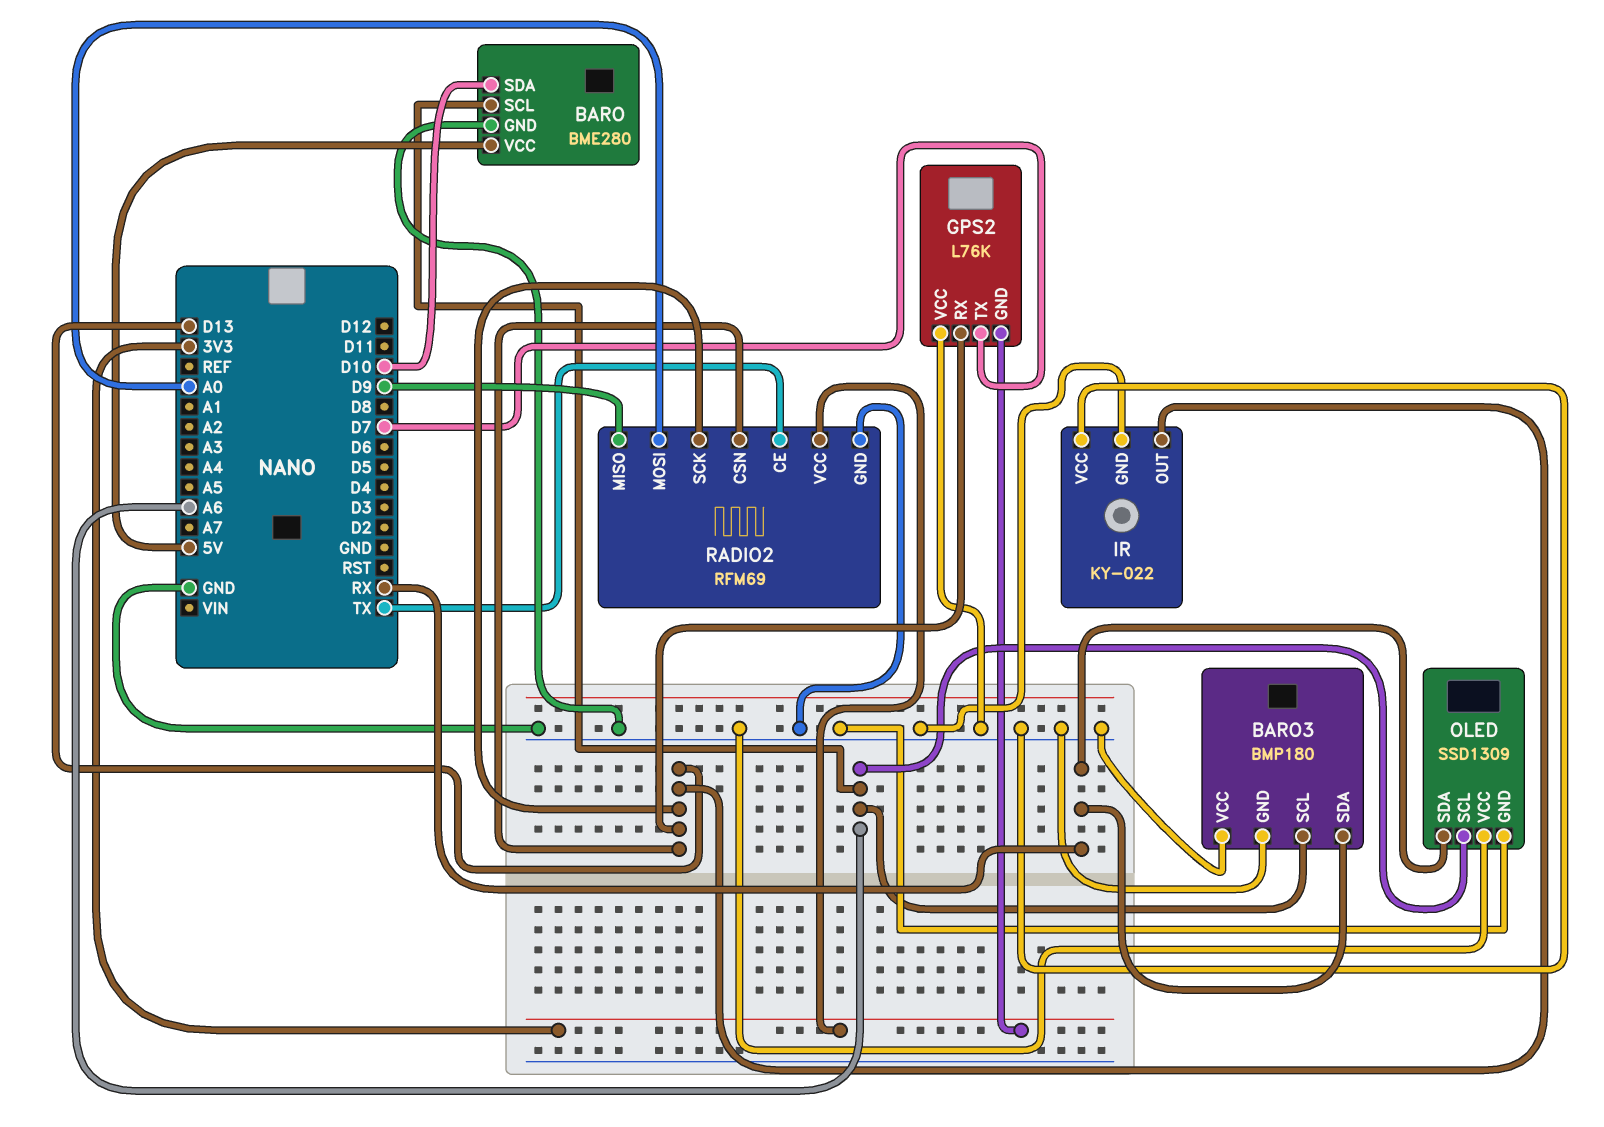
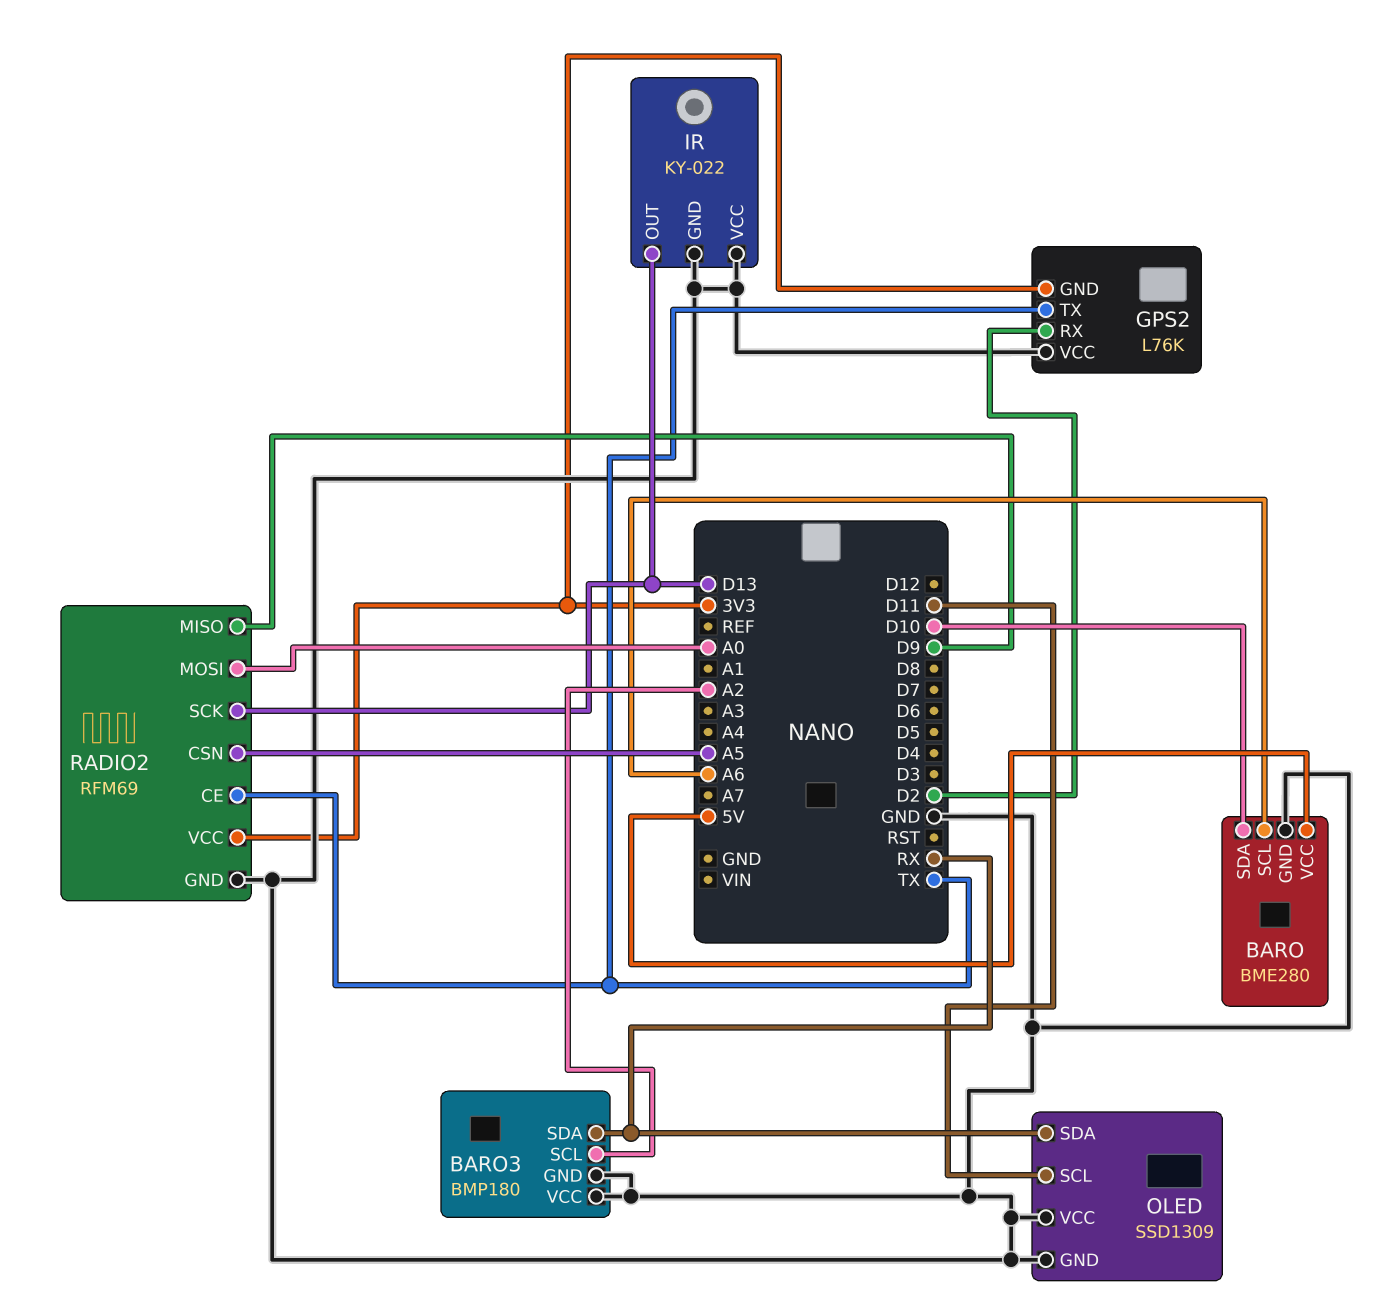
BARO3 pin SCL: A6 -> A2
GPS2 pin RX: D13 -> D2
GPS2 pin TX: D7 -> TX
OLED pin SCL: A6 -> D11
RADIO2 pin CSN: D13 -> A5

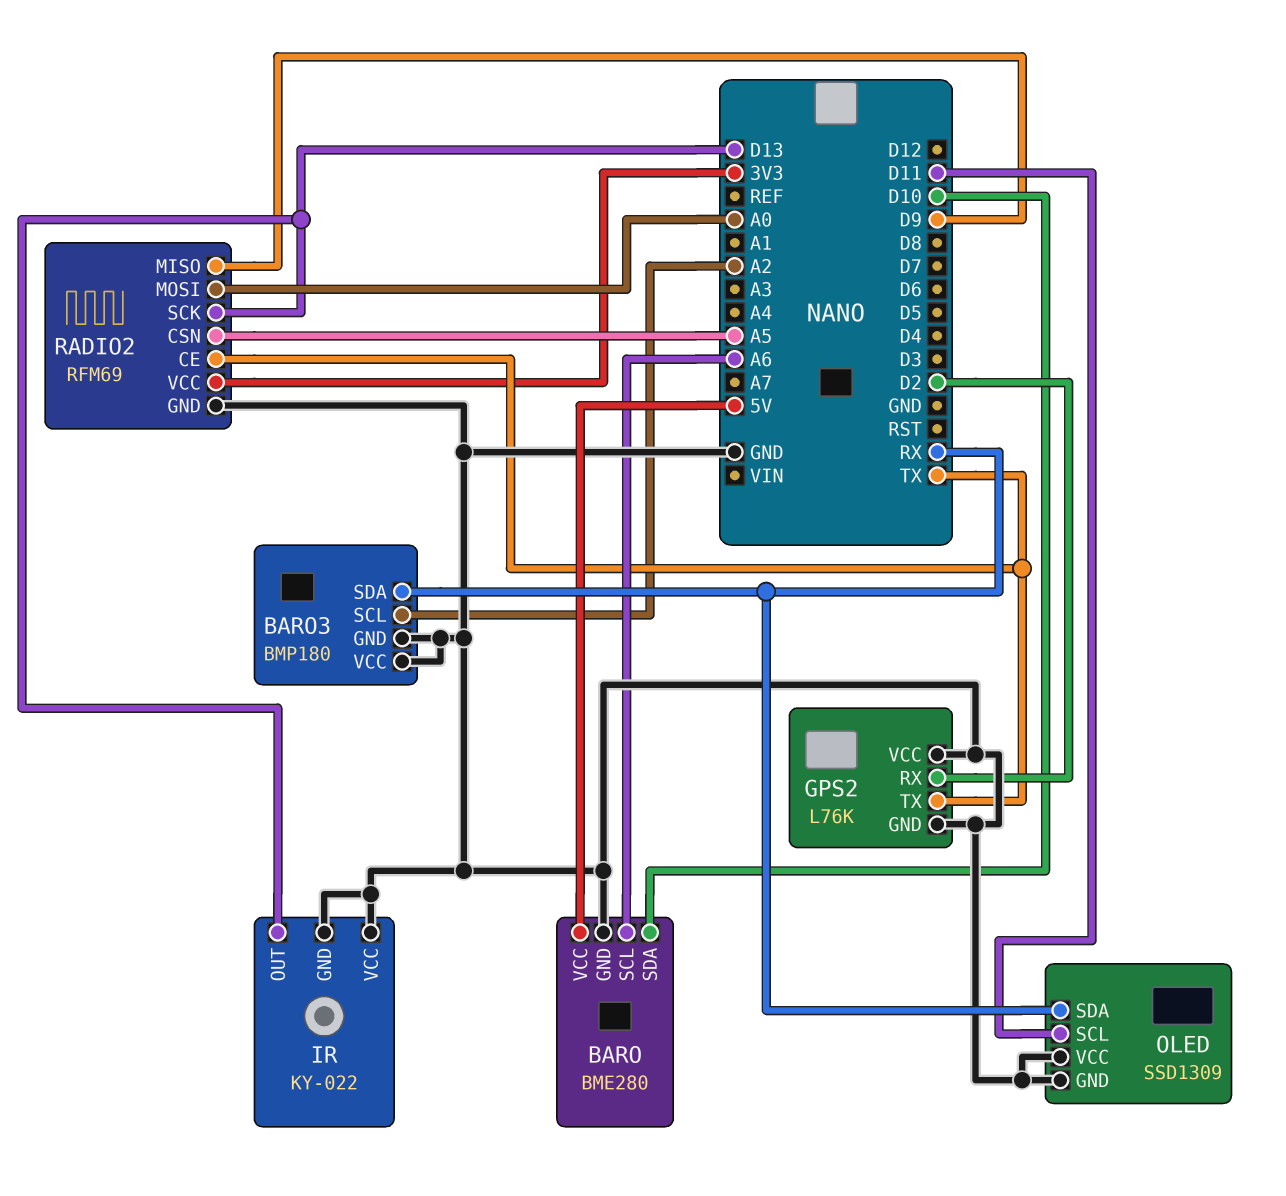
GPS2 pin GND: 3V3 -> GND

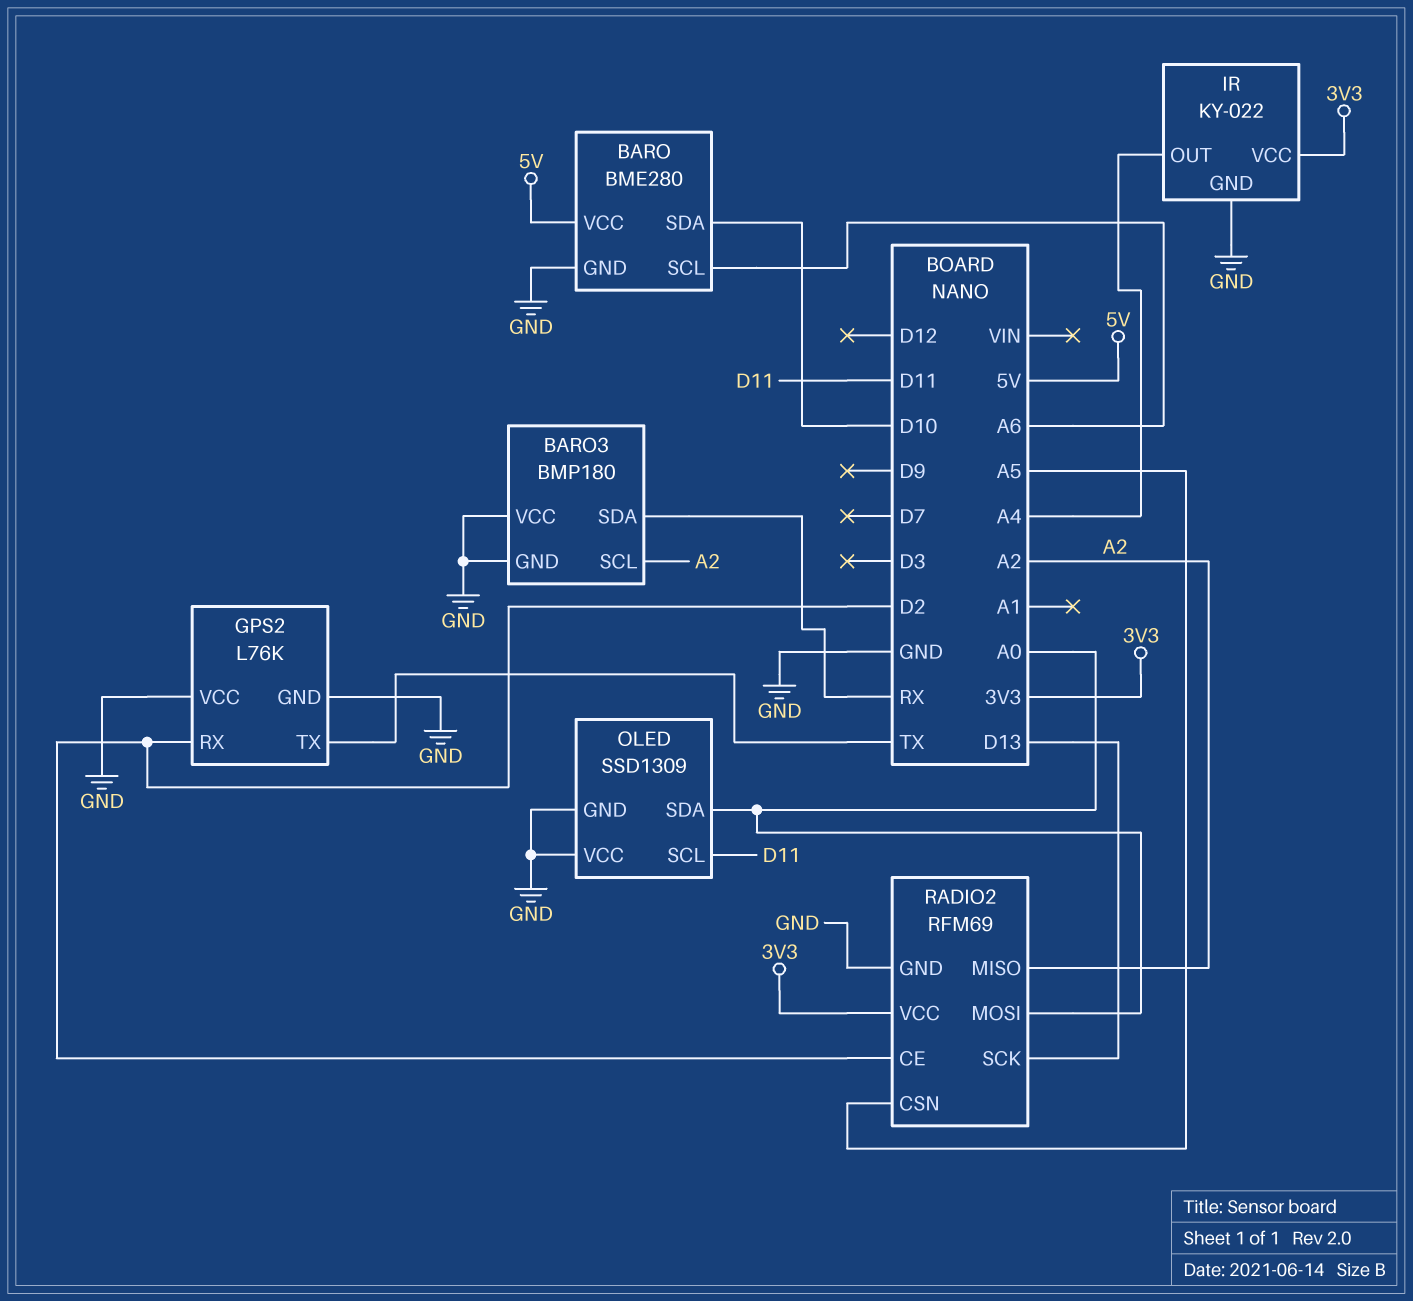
IR pin OUT: D13 -> A4
IR pin VCC: GND -> 3V3
OLED pin SDA: RX -> A0
RADIO2 pin CE: TX -> D2
RADIO2 pin MISO: D9 -> A2

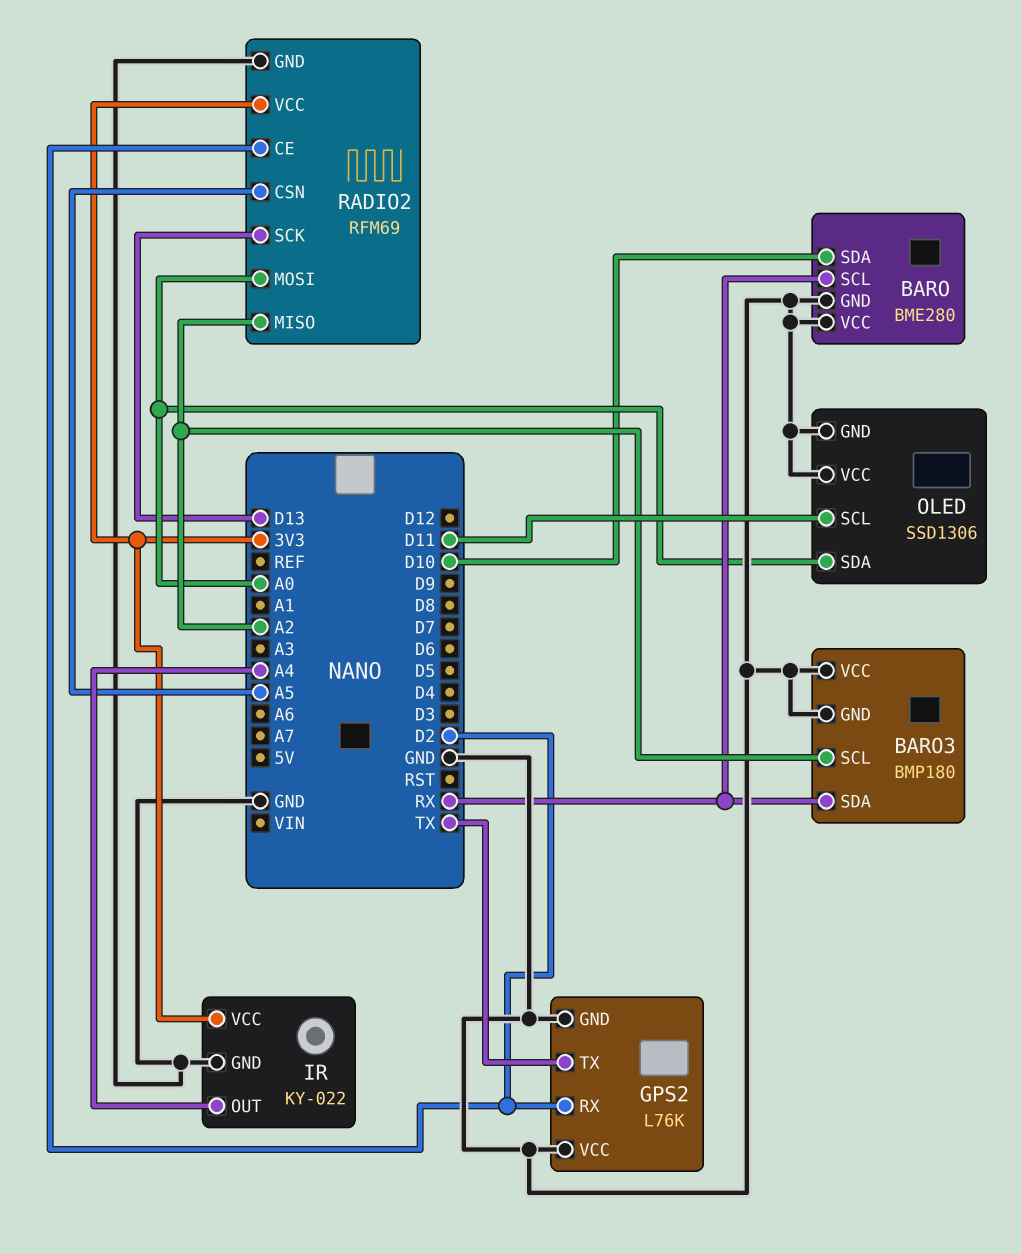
BARO pin SCL: A6 -> RX
BARO pin VCC: 5V -> GND
OLED: SSD1309 -> SSD1306

